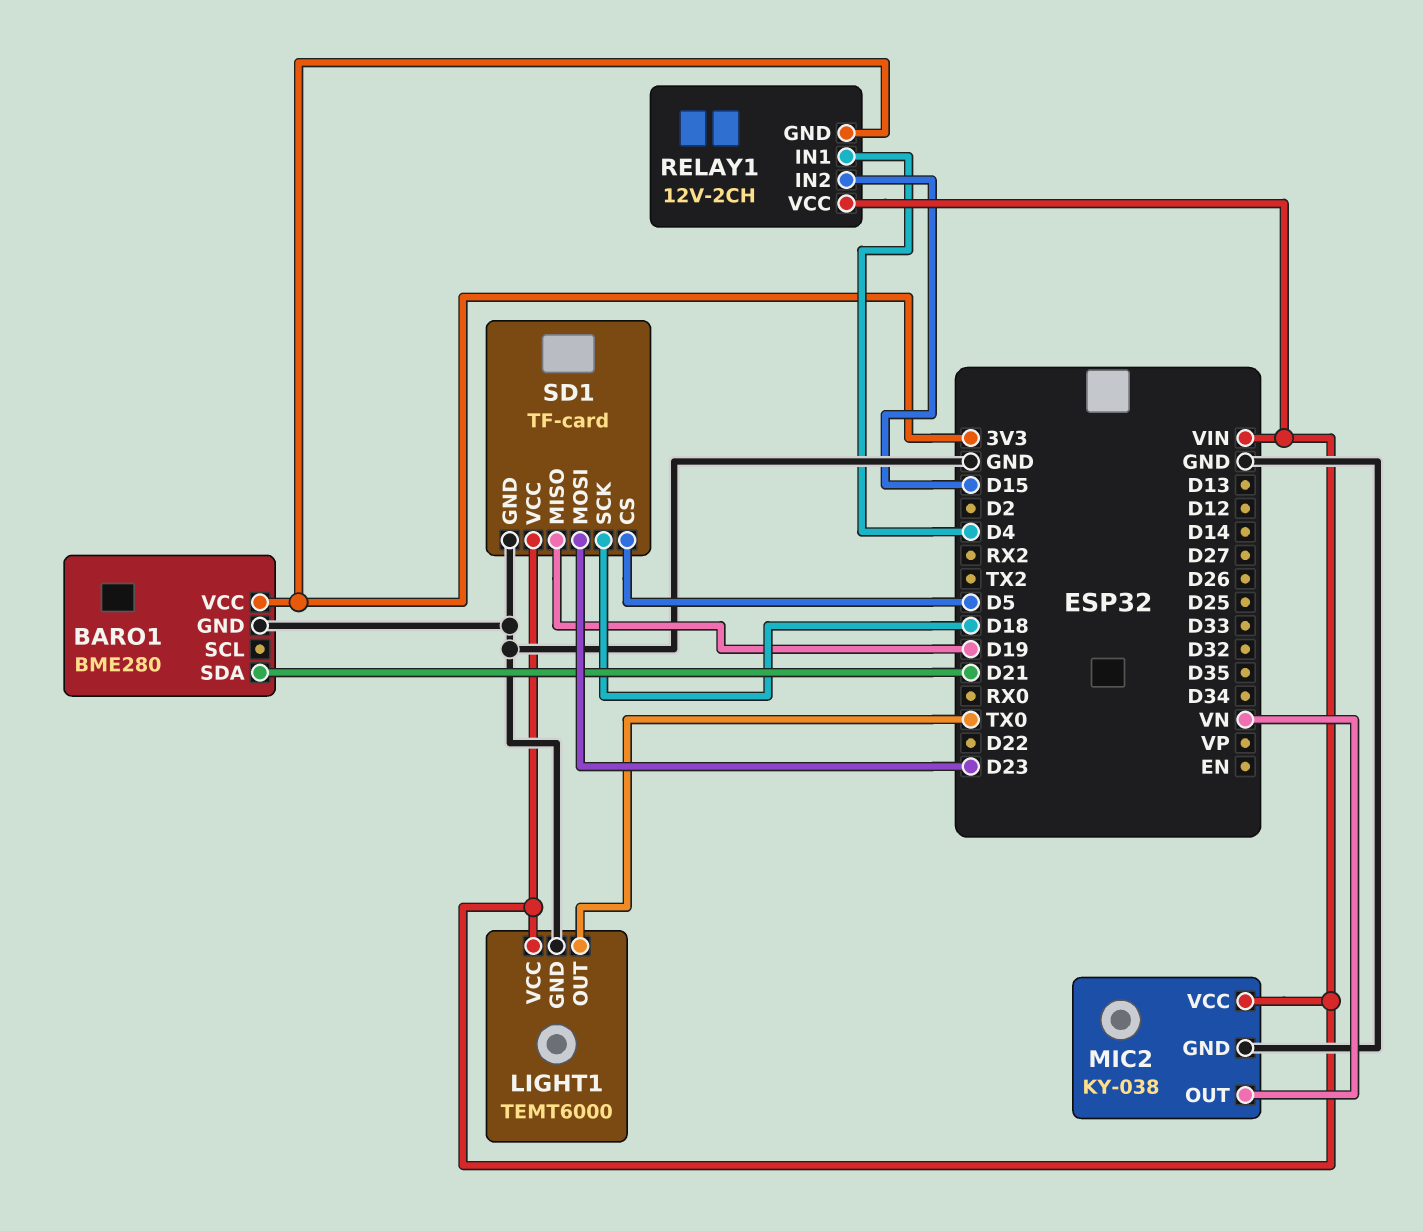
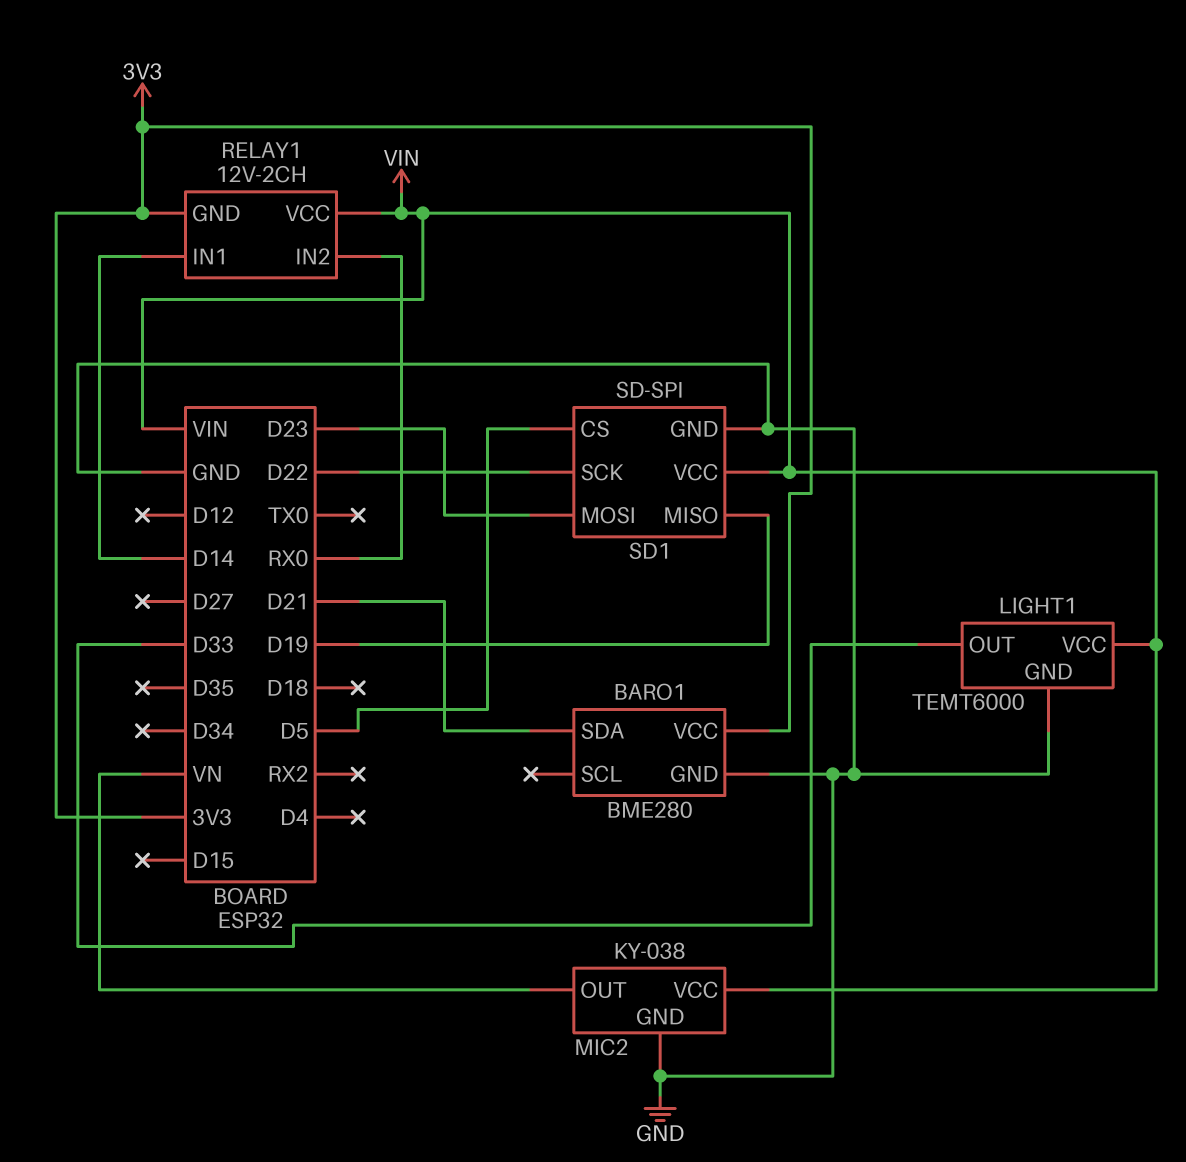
LIGHT1 pin OUT: TX0 -> D33
RELAY1 pin IN1: D4 -> D14
RELAY1 pin IN2: D15 -> RX0
SD1: TF-card -> SD-SPI
SD1 pin SCK: D18 -> D22

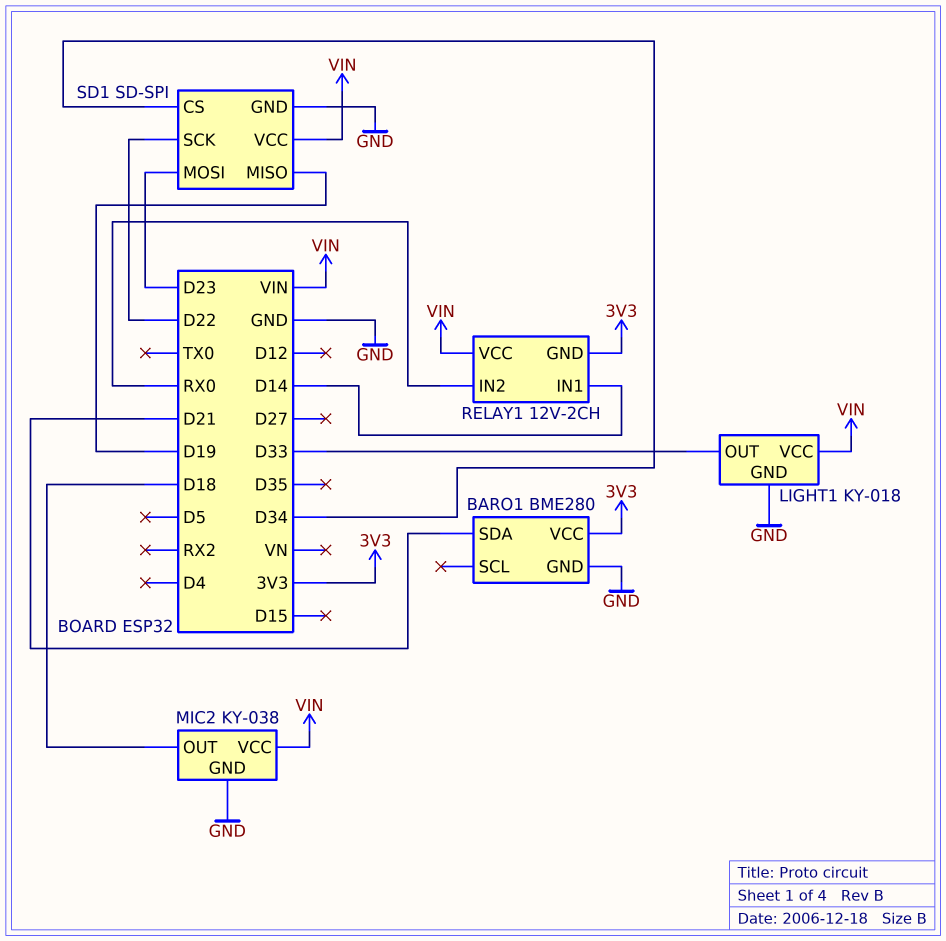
LIGHT1: TEMT6000 -> KY-018
MIC2 pin OUT: VN -> D18
SD1 pin CS: D5 -> D34

